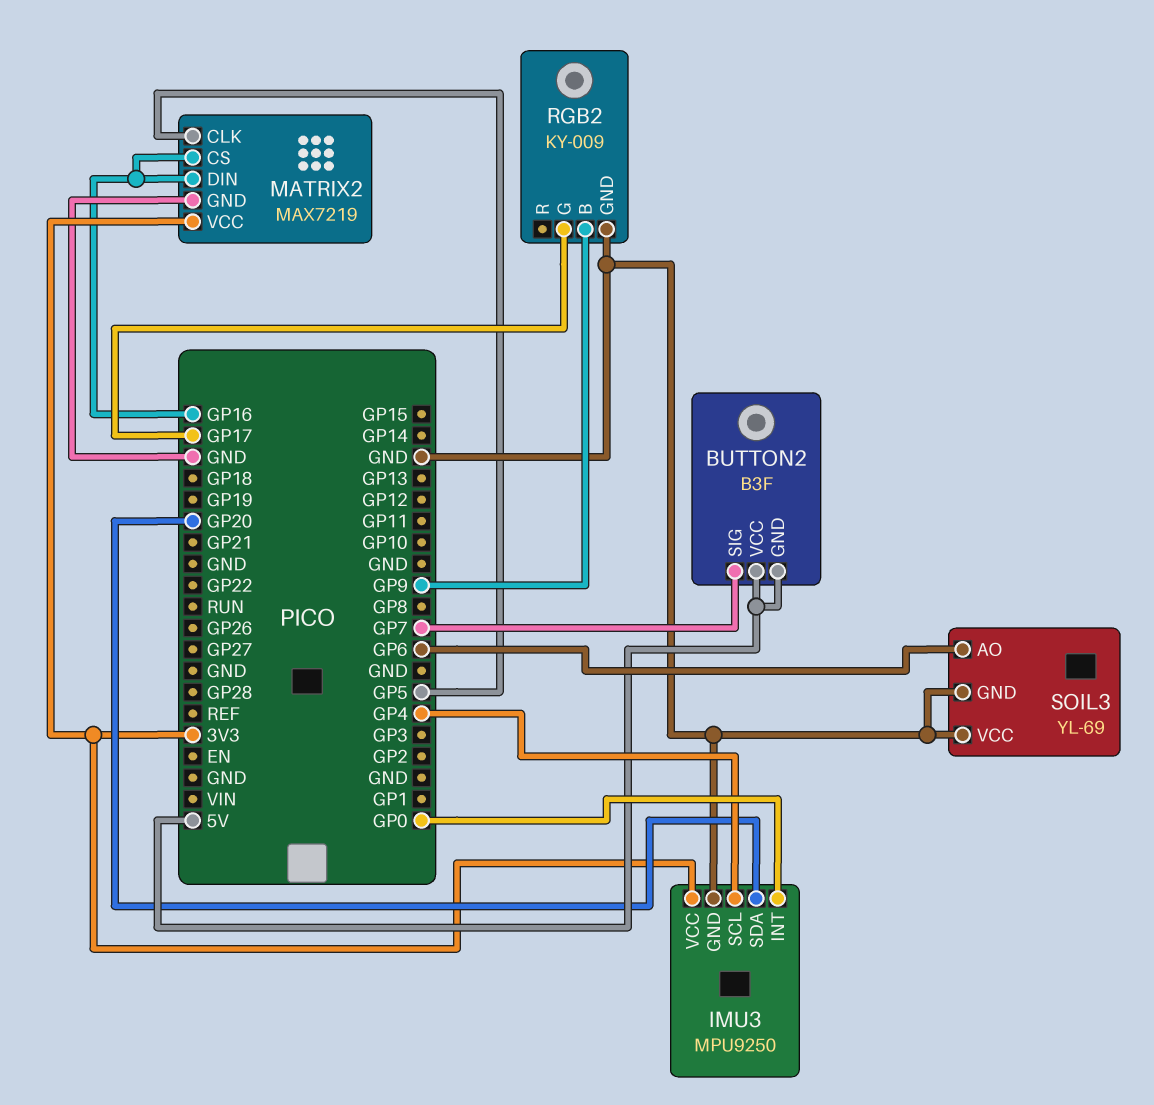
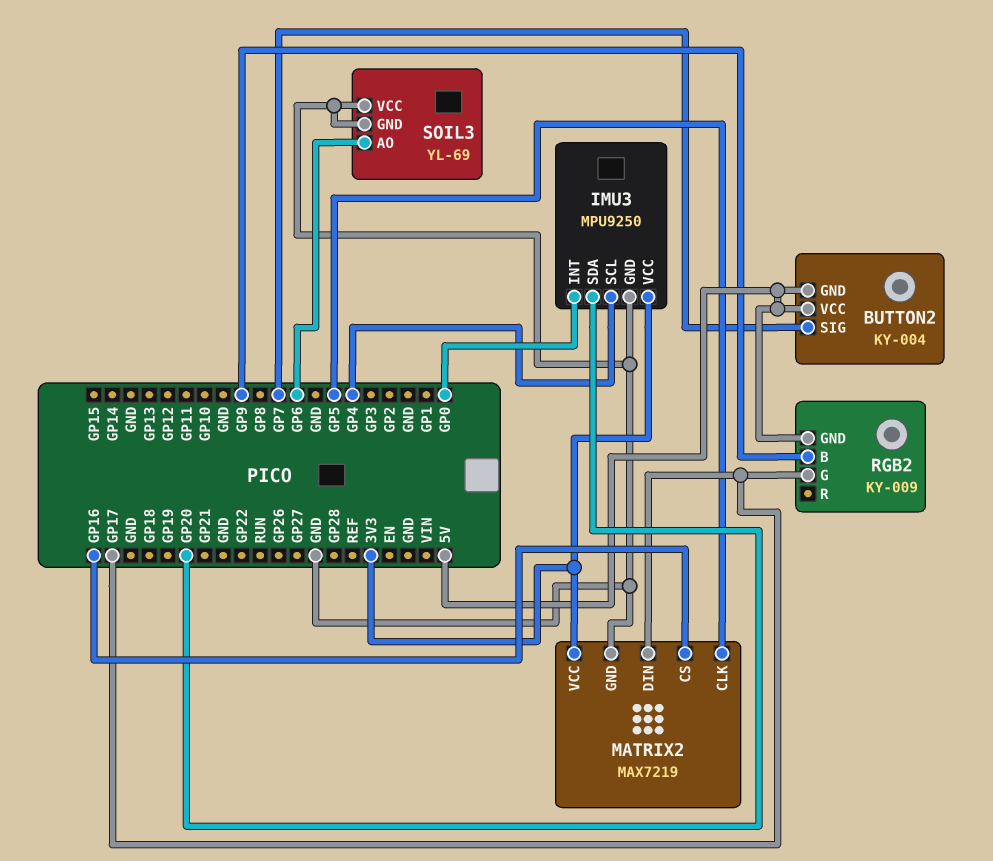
BUTTON2: B3F -> KY-004
MATRIX2 pin DIN: GP16 -> GP17
RGB2 pin GND: GND -> 5V

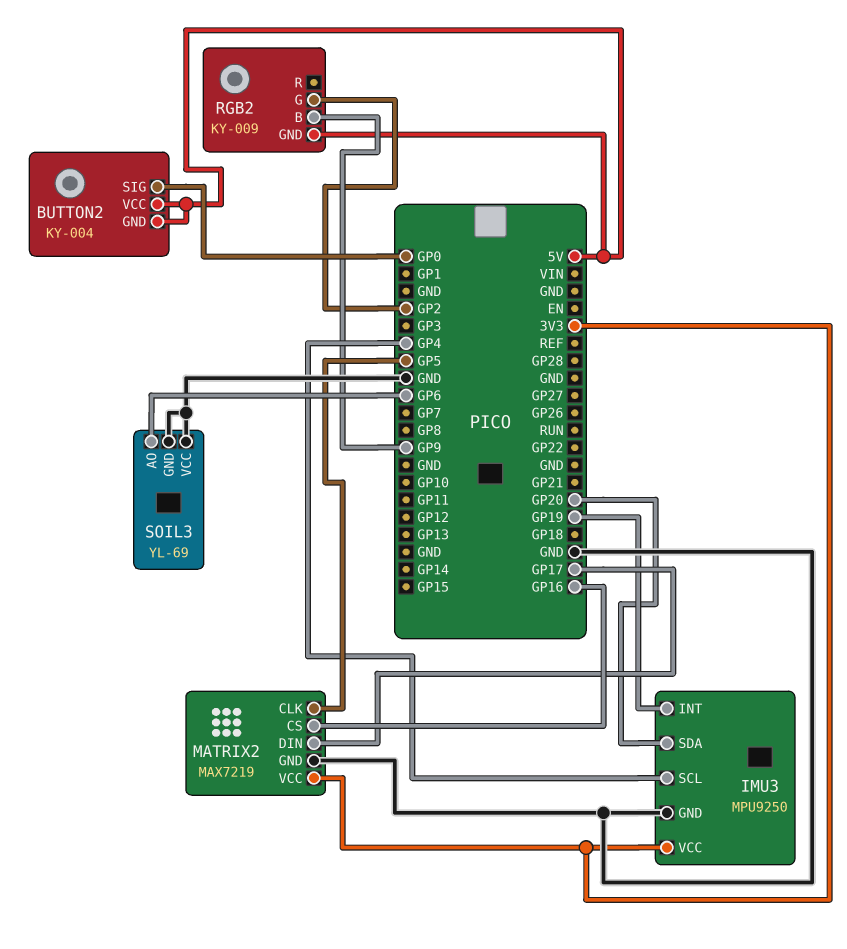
BUTTON2 pin SIG: GP7 -> GP0
IMU3 pin INT: GP0 -> GP19
RGB2 pin G: GP17 -> GP2

